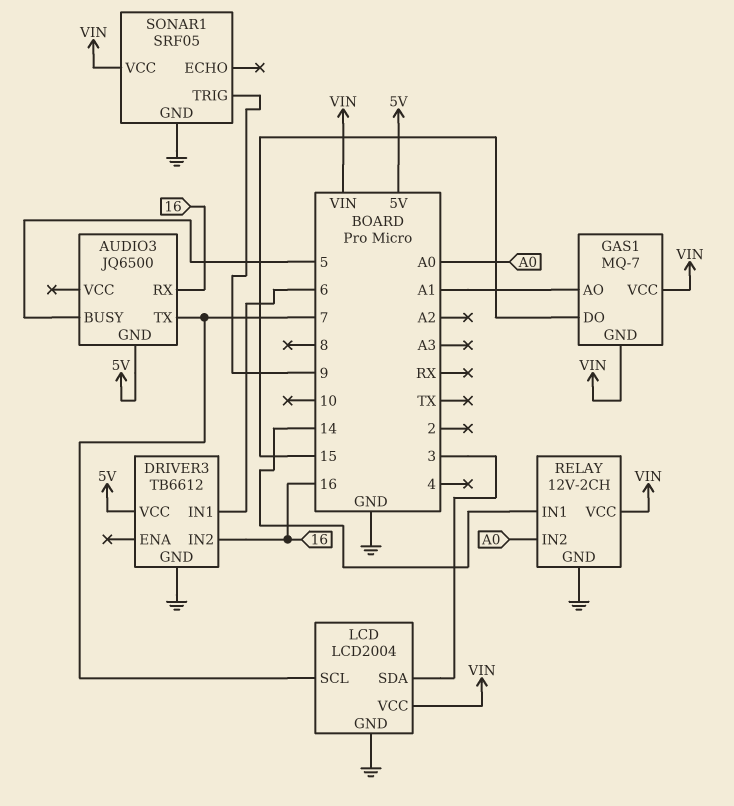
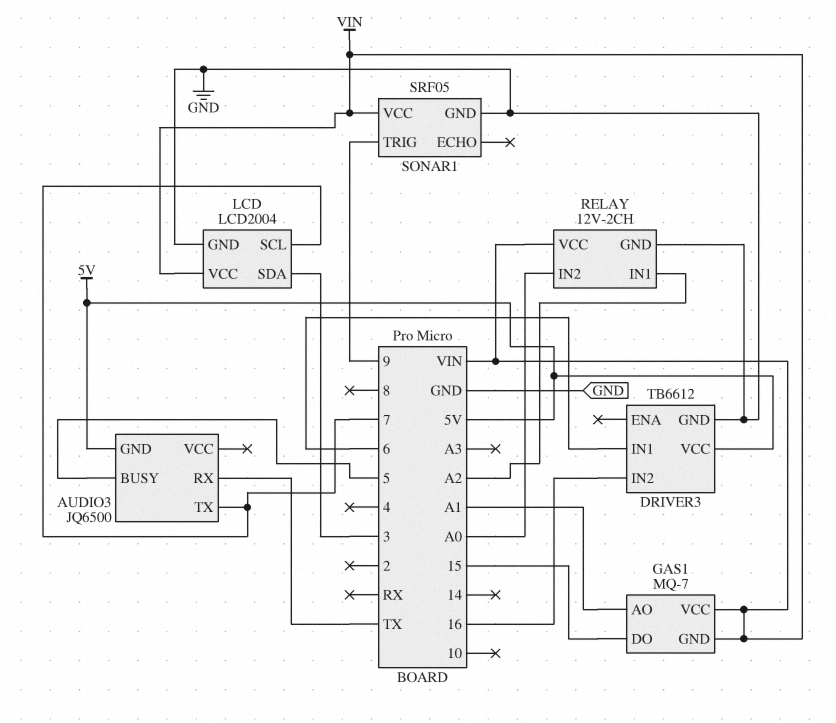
AUDIO3 pin RX: 16 -> TX
RELAY pin IN1: 14 -> A2

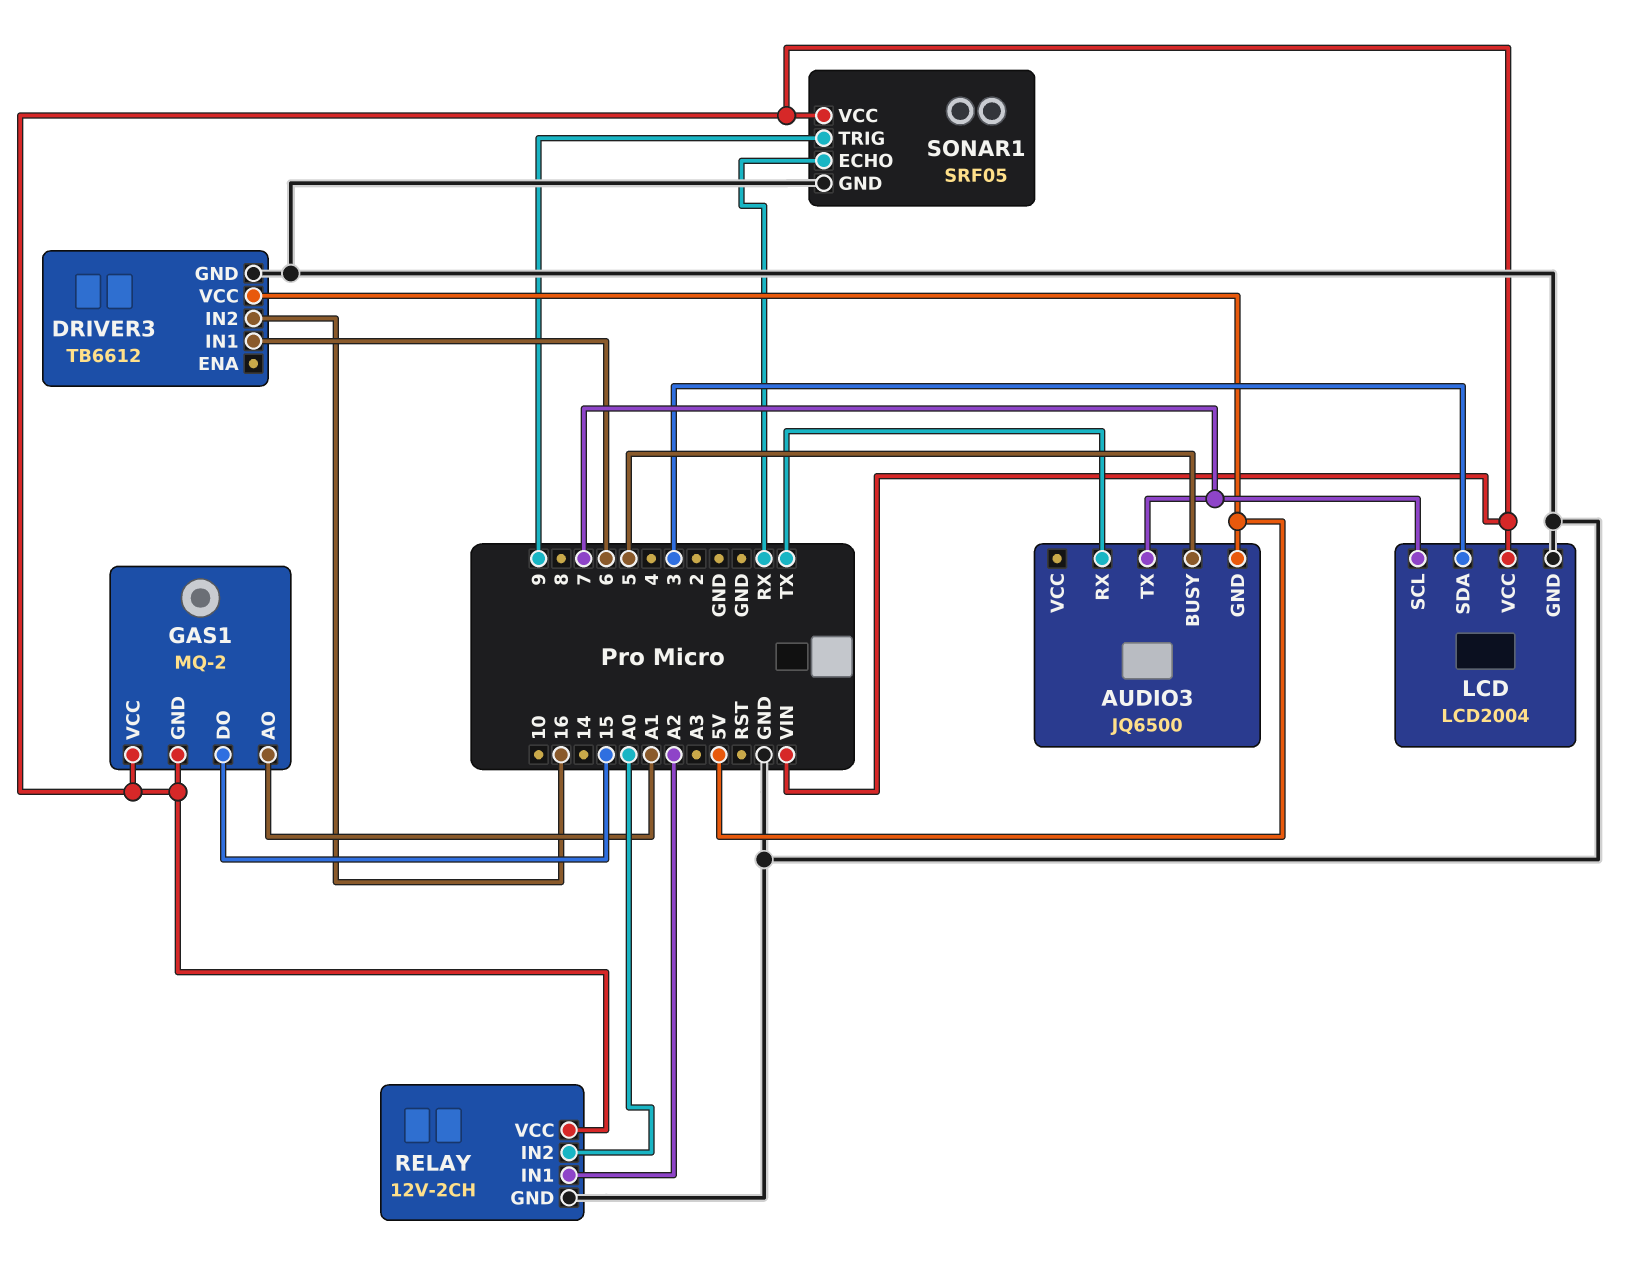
GAS1: MQ-7 -> MQ-2
SONAR1 pin ECHO: none -> RX

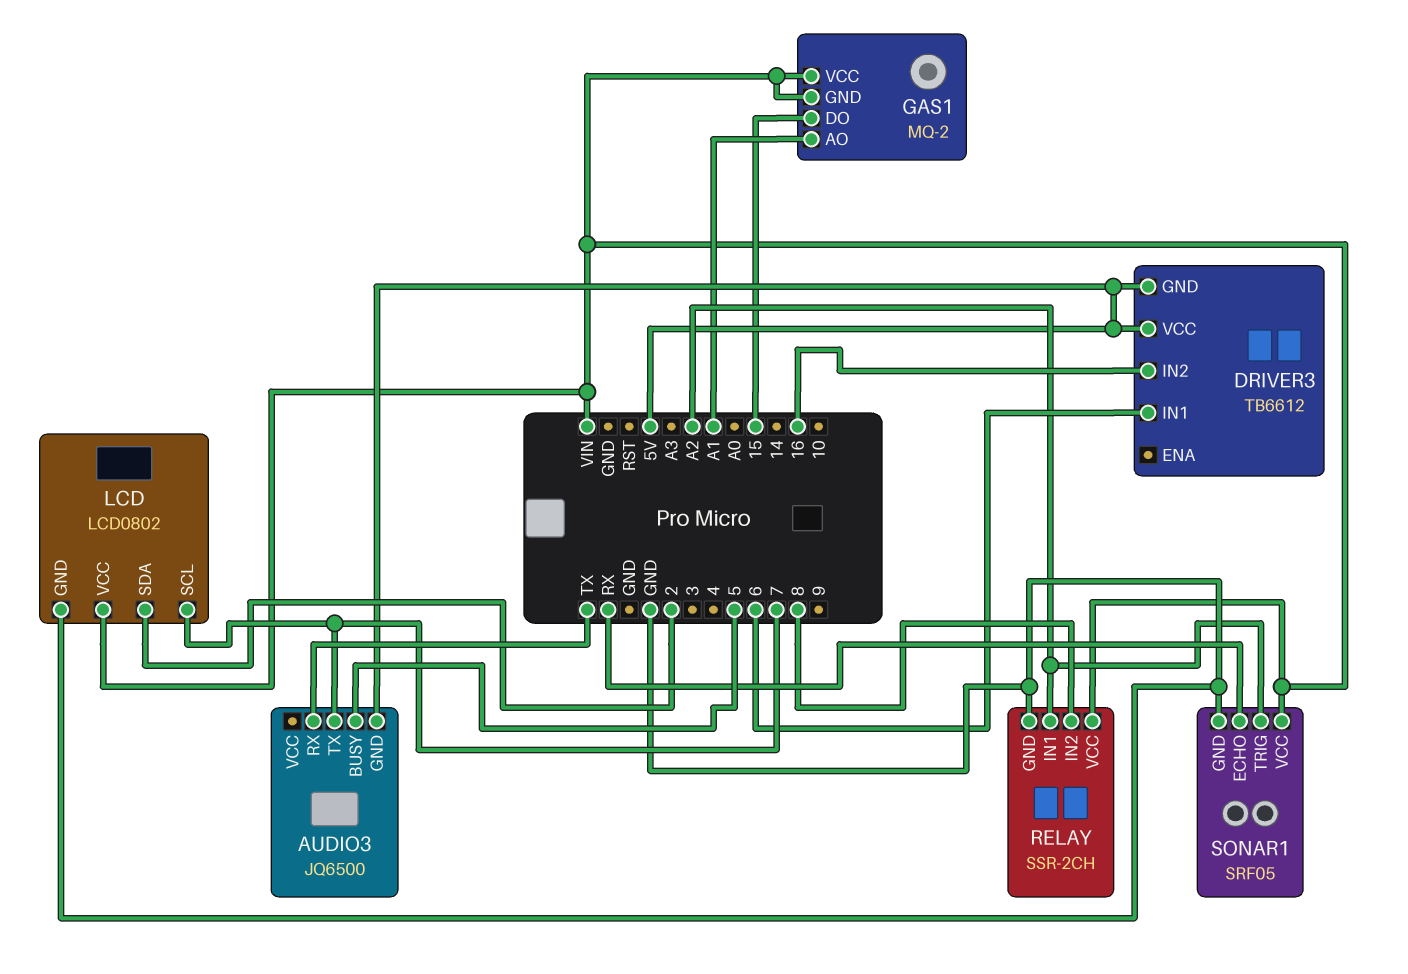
DRIVER3 pin GND: GND -> 5V
LCD: LCD2004 -> LCD0802
LCD pin SDA: 3 -> 2
RELAY: 12V-2CH -> SSR-2CH
RELAY pin IN2: A0 -> 8
SONAR1 pin TRIG: 9 -> A2

